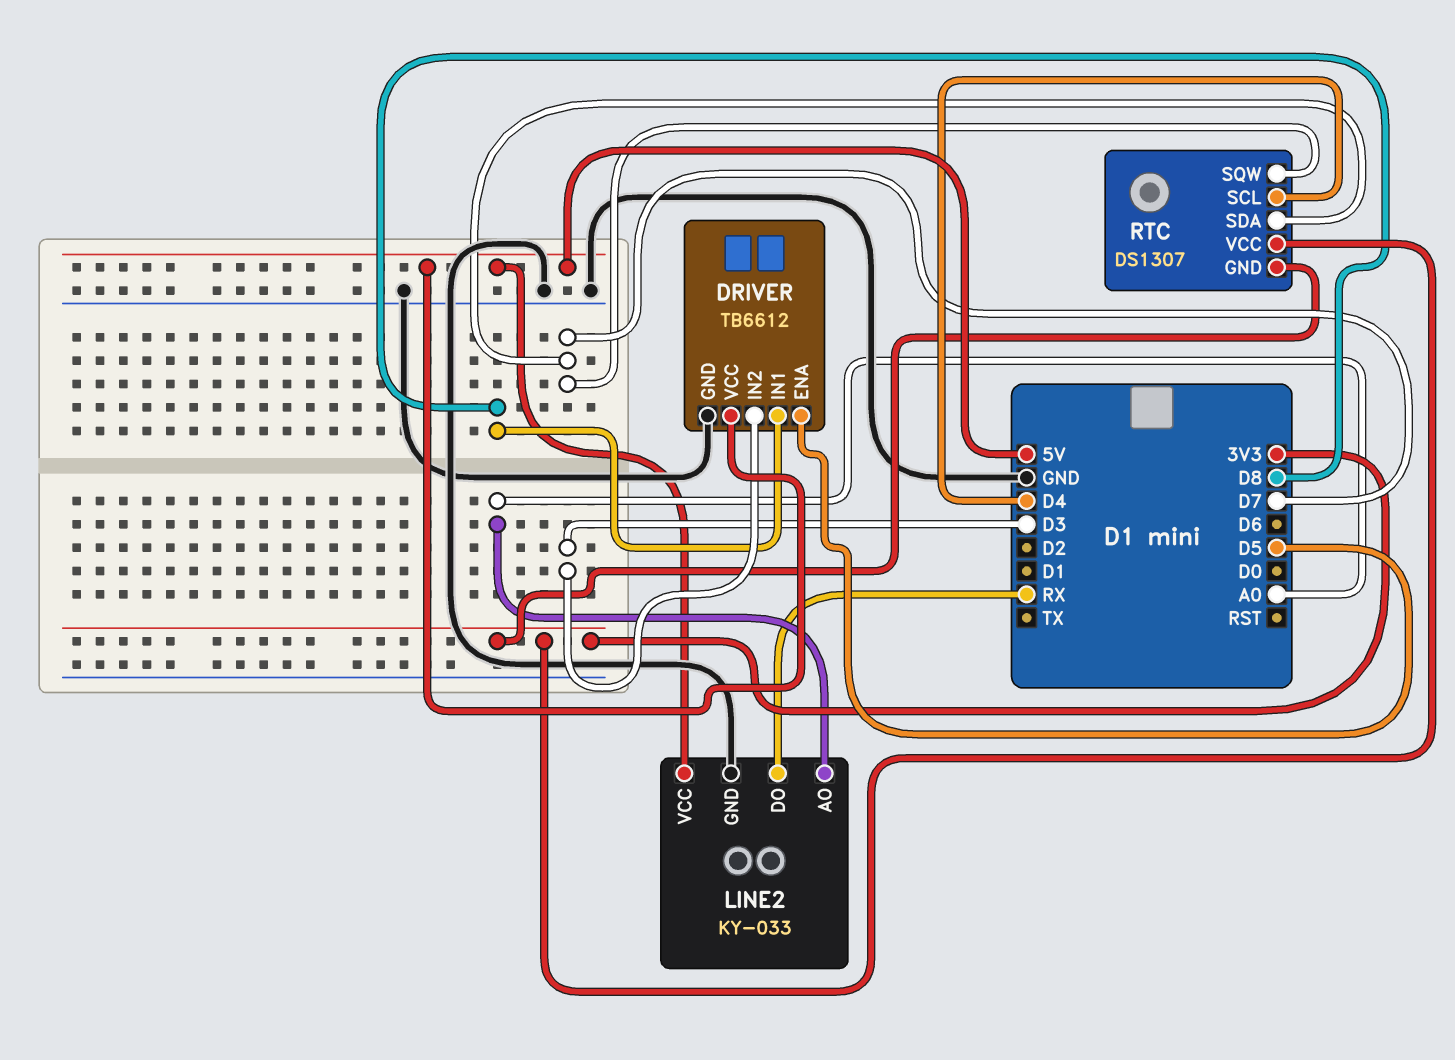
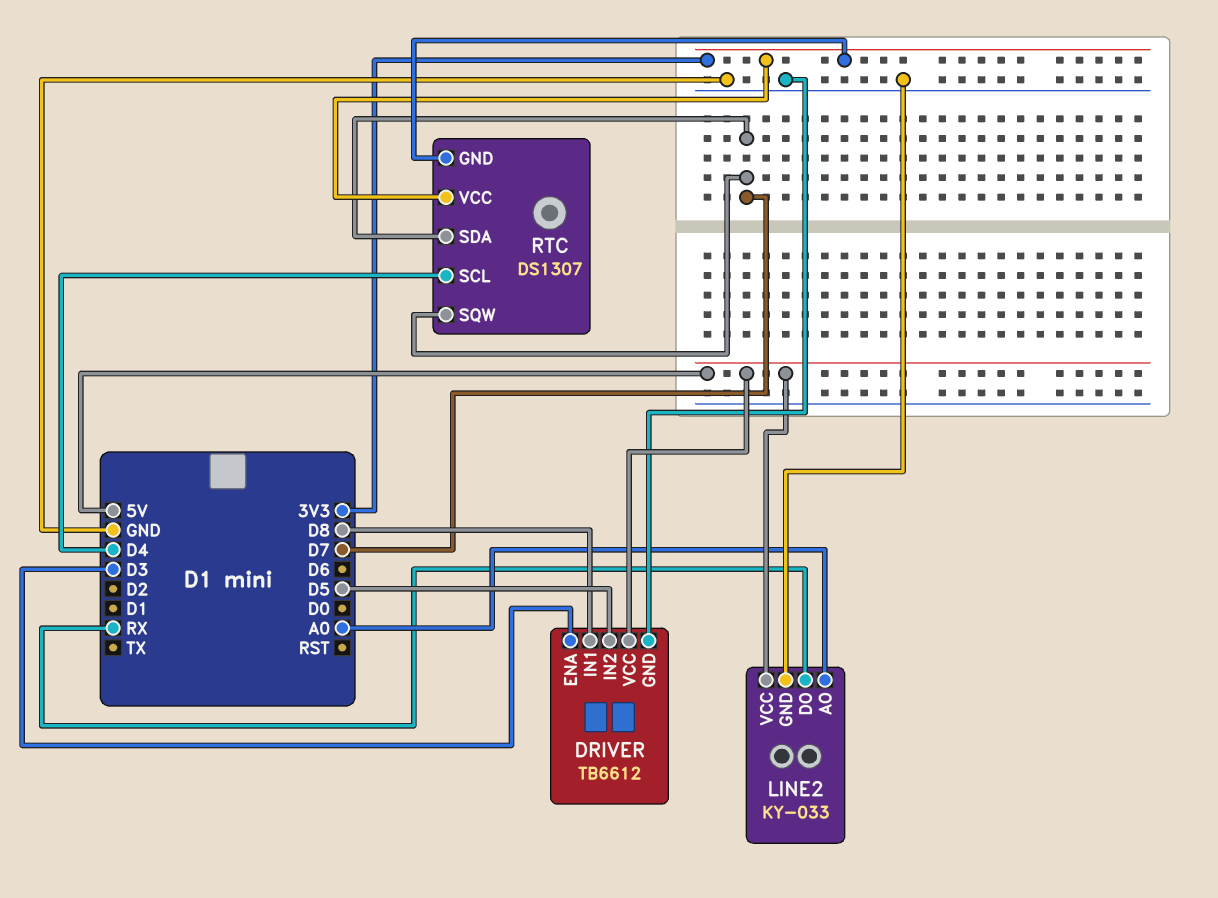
DRIVER pin ENA: D5 -> D3
DRIVER pin IN2: D3 -> D5

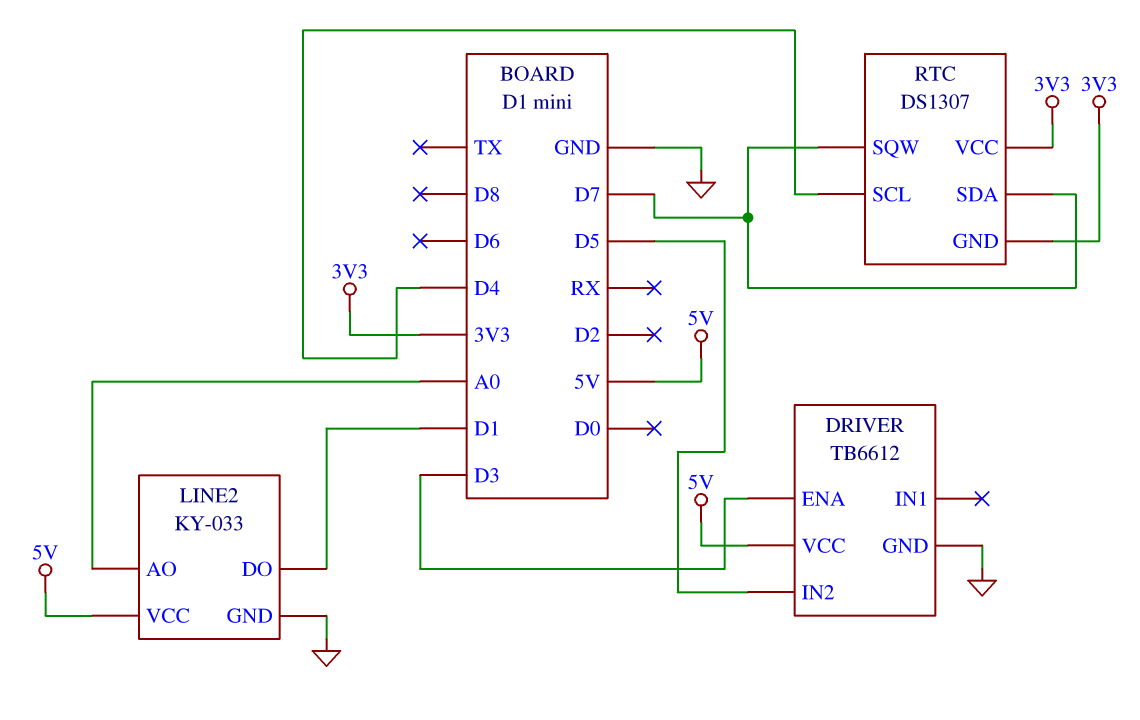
DRIVER pin IN1: D8 -> none
LINE2 pin DO: RX -> D1

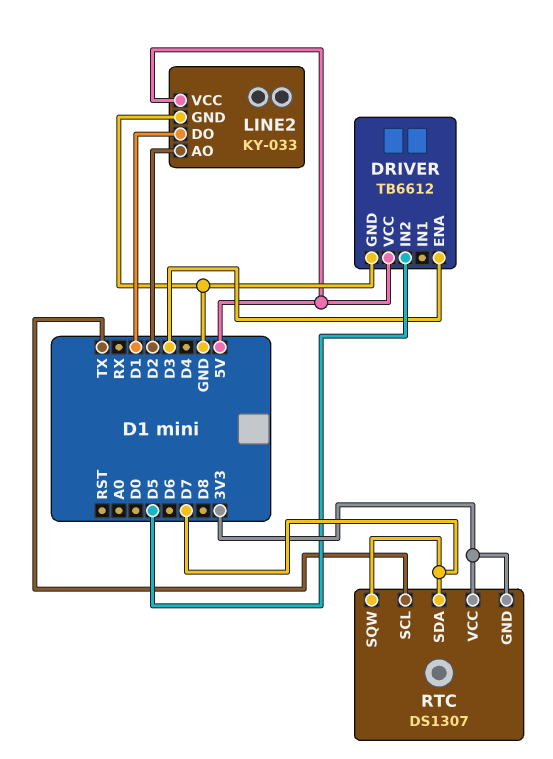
LINE2 pin AO: A0 -> D2
RTC pin SCL: D4 -> TX

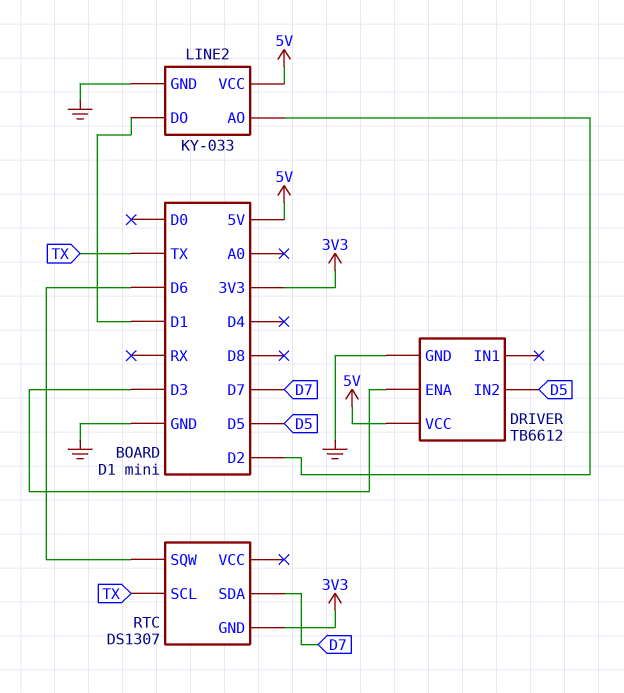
RTC pin SQW: D7 -> D6
RTC pin VCC: 3V3 -> none

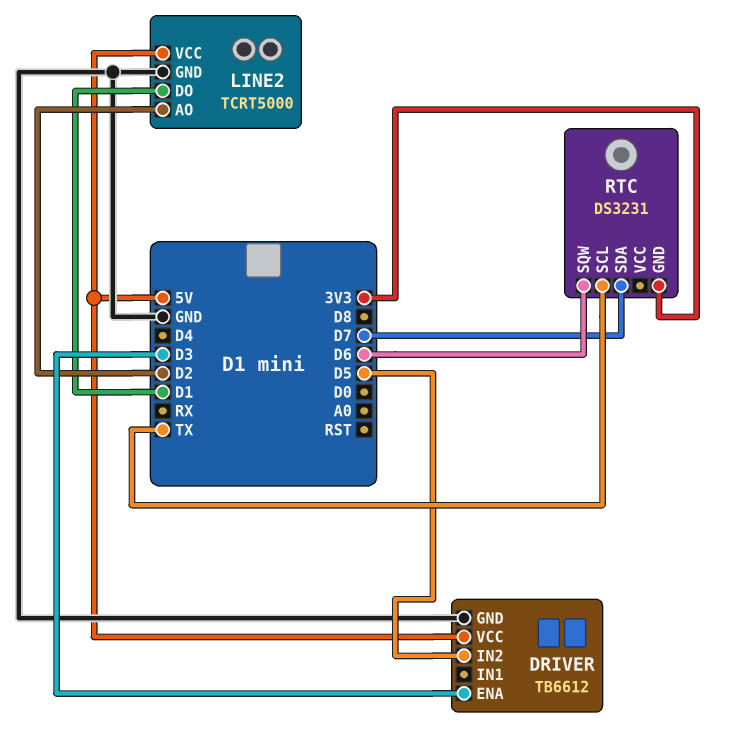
LINE2: KY-033 -> TCRT5000
RTC: DS1307 -> DS3231

